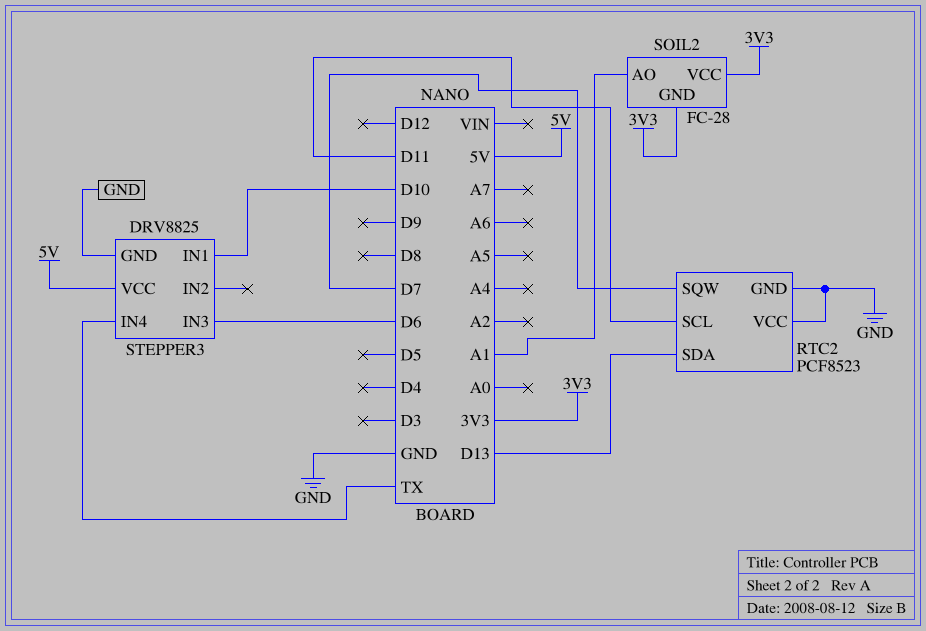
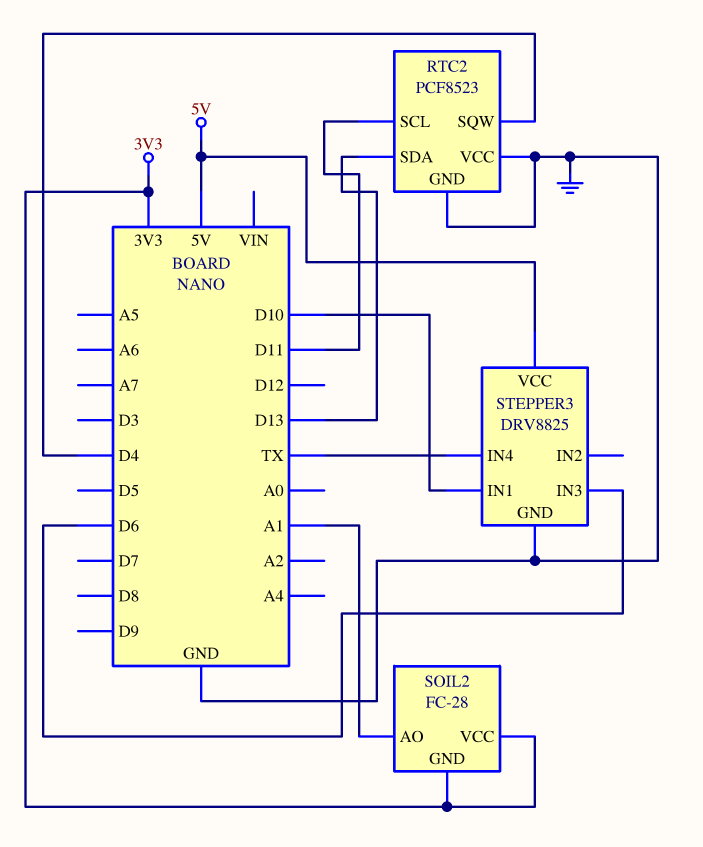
RTC2 pin SQW: D7 -> D4

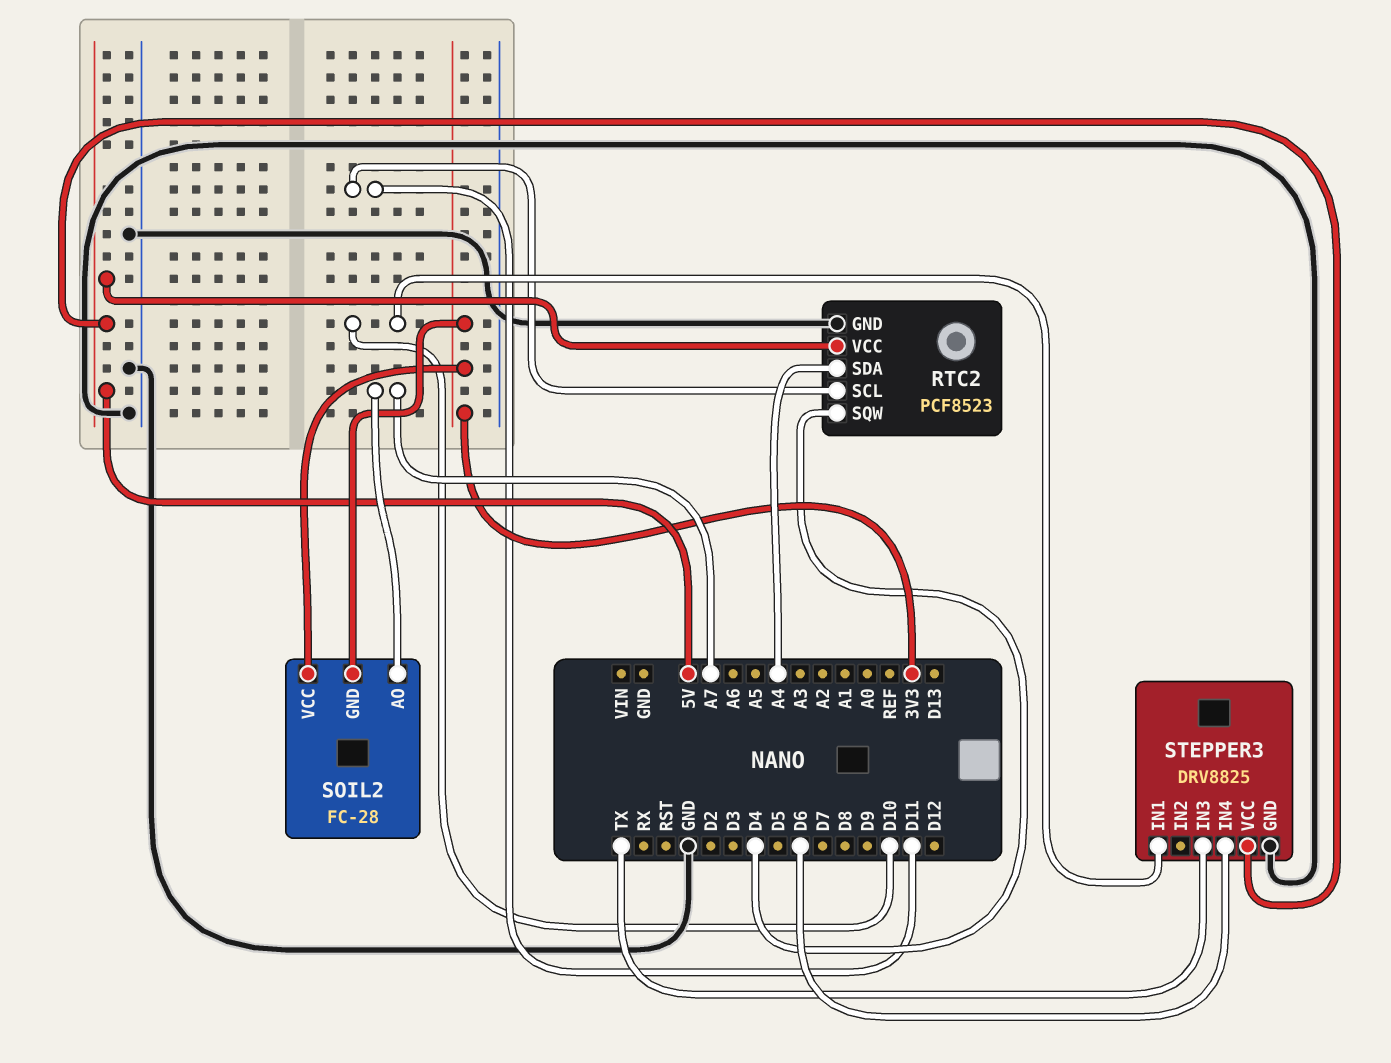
RTC2 pin SDA: D13 -> A4
RTC2 pin VCC: GND -> 5V
SOIL2 pin AO: A1 -> A7
STEPPER3 pin IN3: D6 -> TX
STEPPER3 pin IN4: TX -> D6

